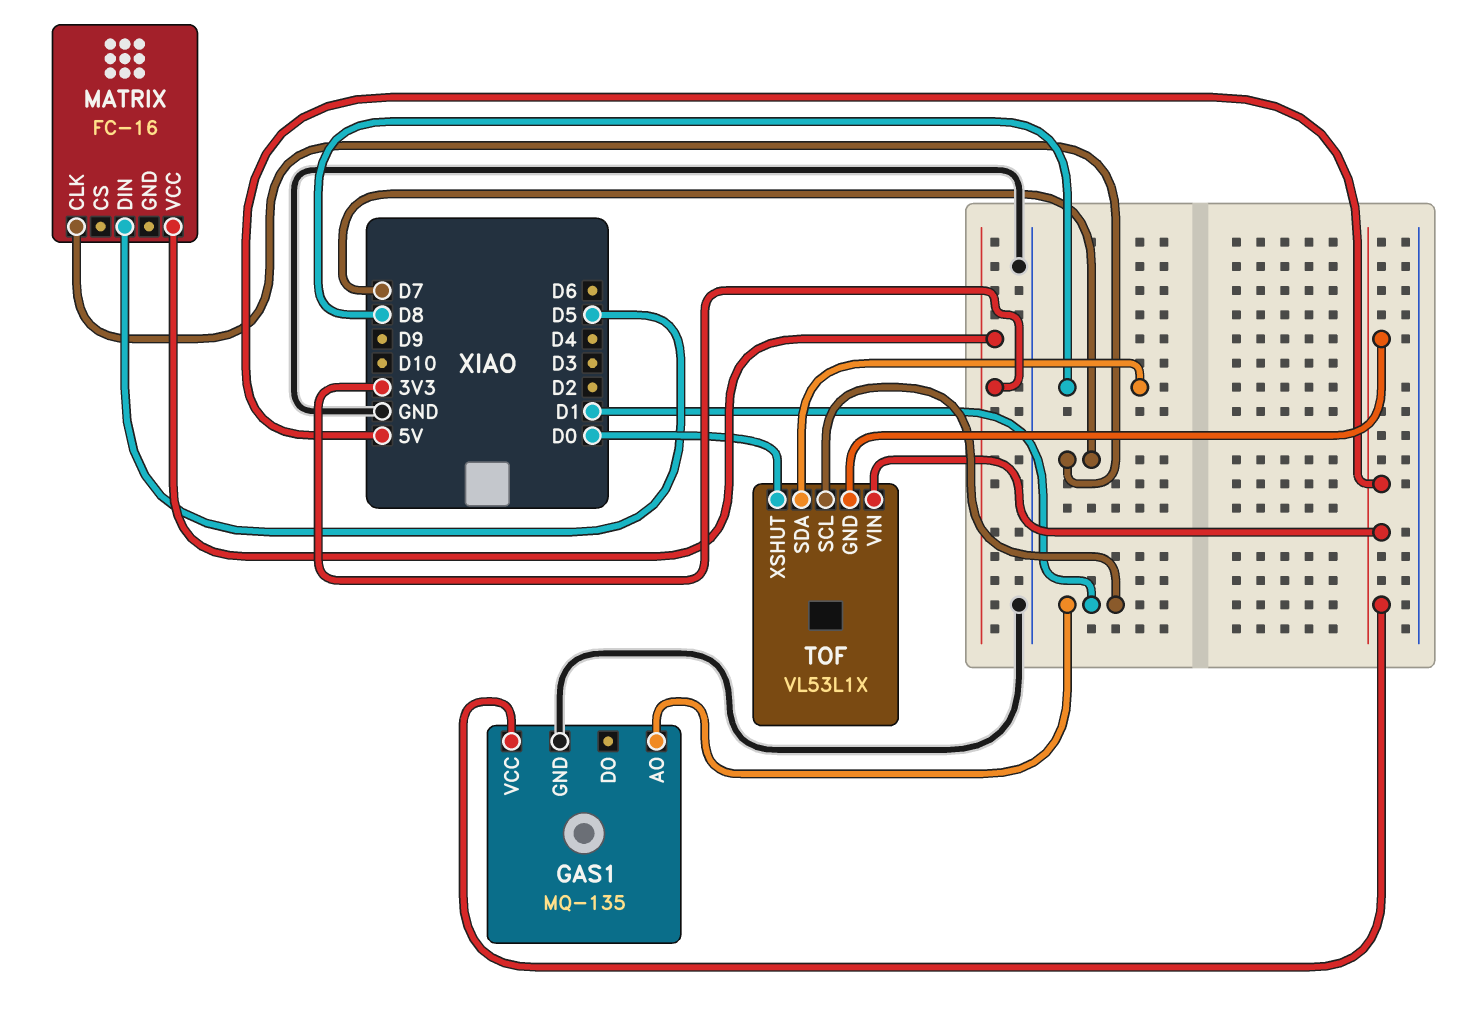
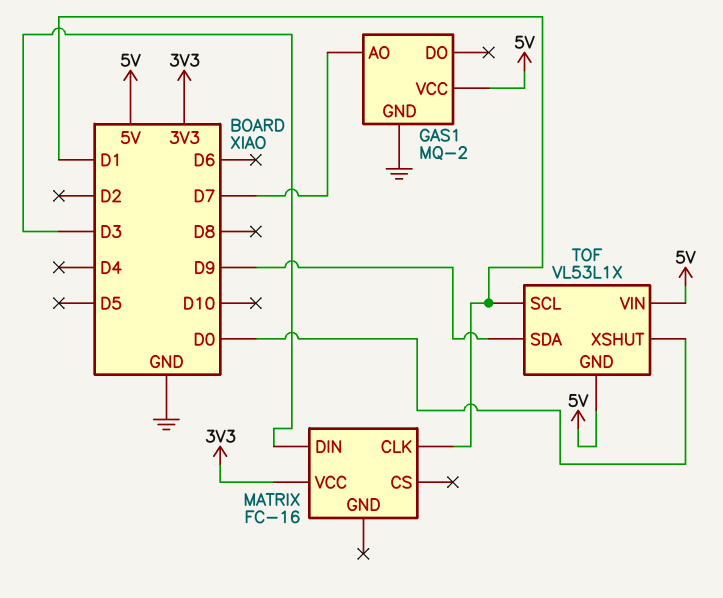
GAS1: MQ-135 -> MQ-2
GAS1 pin AO: D1 -> D7
MATRIX pin CLK: D7 -> D1
MATRIX pin DIN: D5 -> D3
TOF pin SDA: D8 -> D9

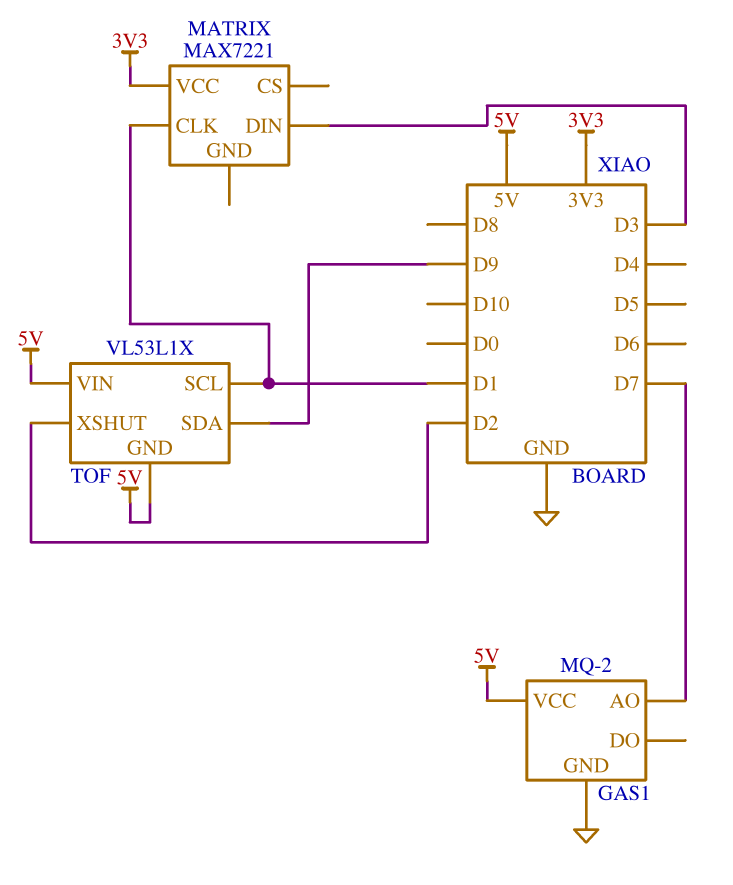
MATRIX: FC-16 -> MAX7221
TOF pin XSHUT: D0 -> D2

